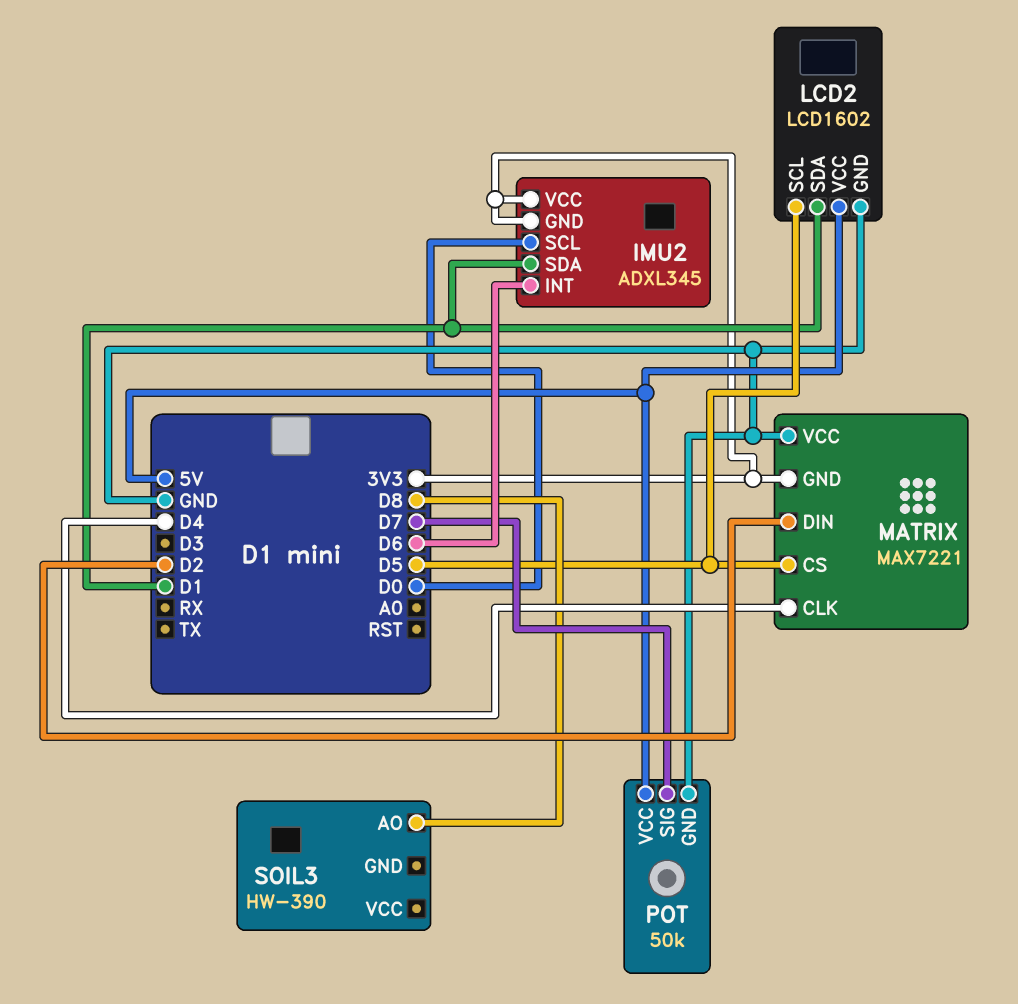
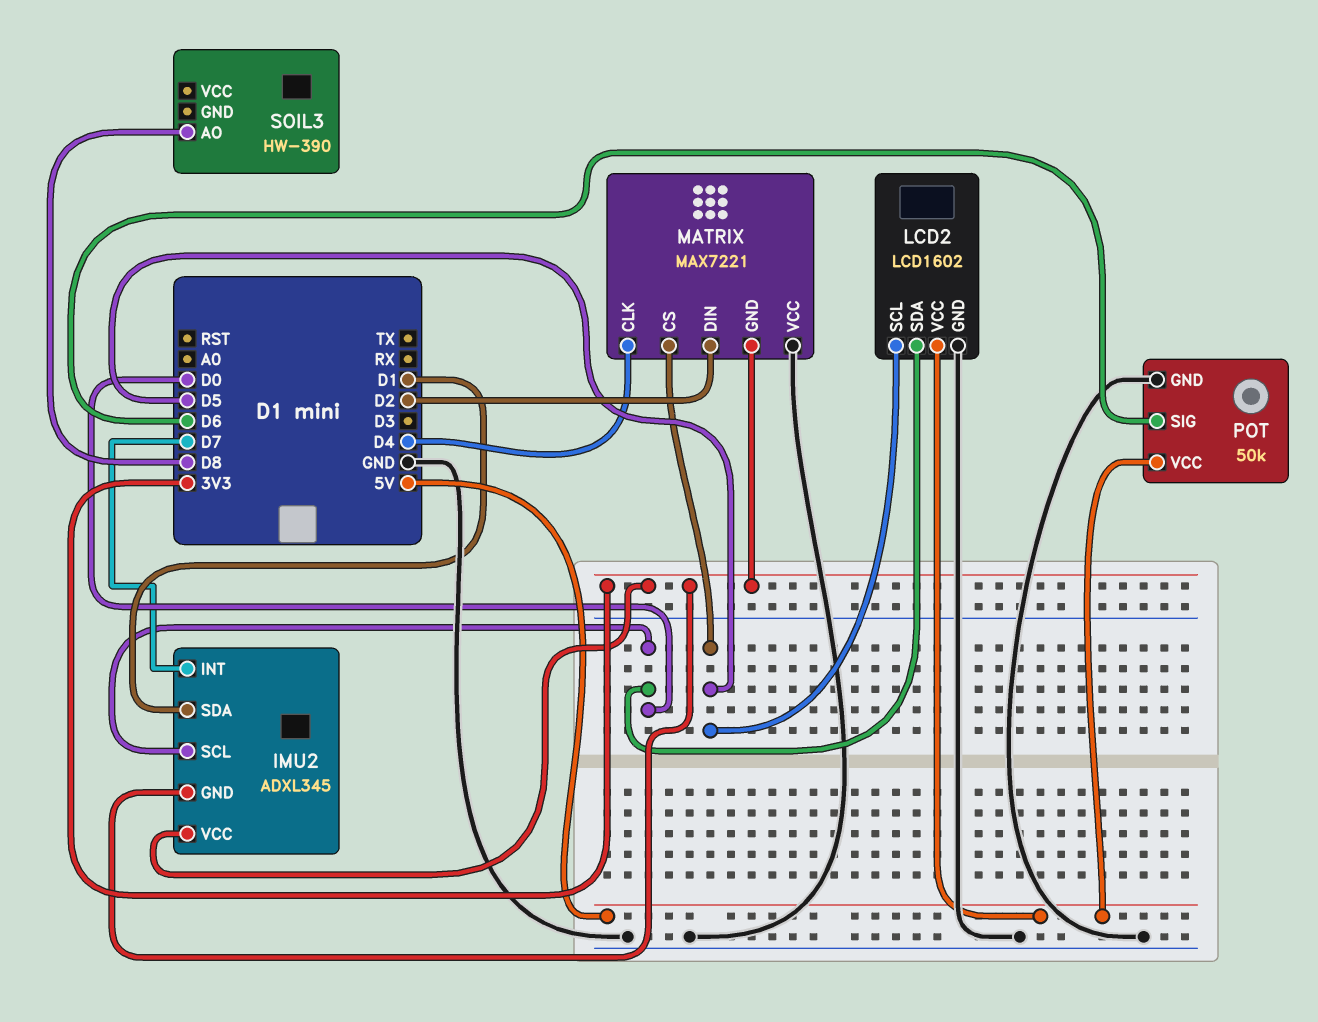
IMU2 pin INT: D6 -> D7
LCD2 pin SDA: D1 -> D0
POT pin SIG: D7 -> D6

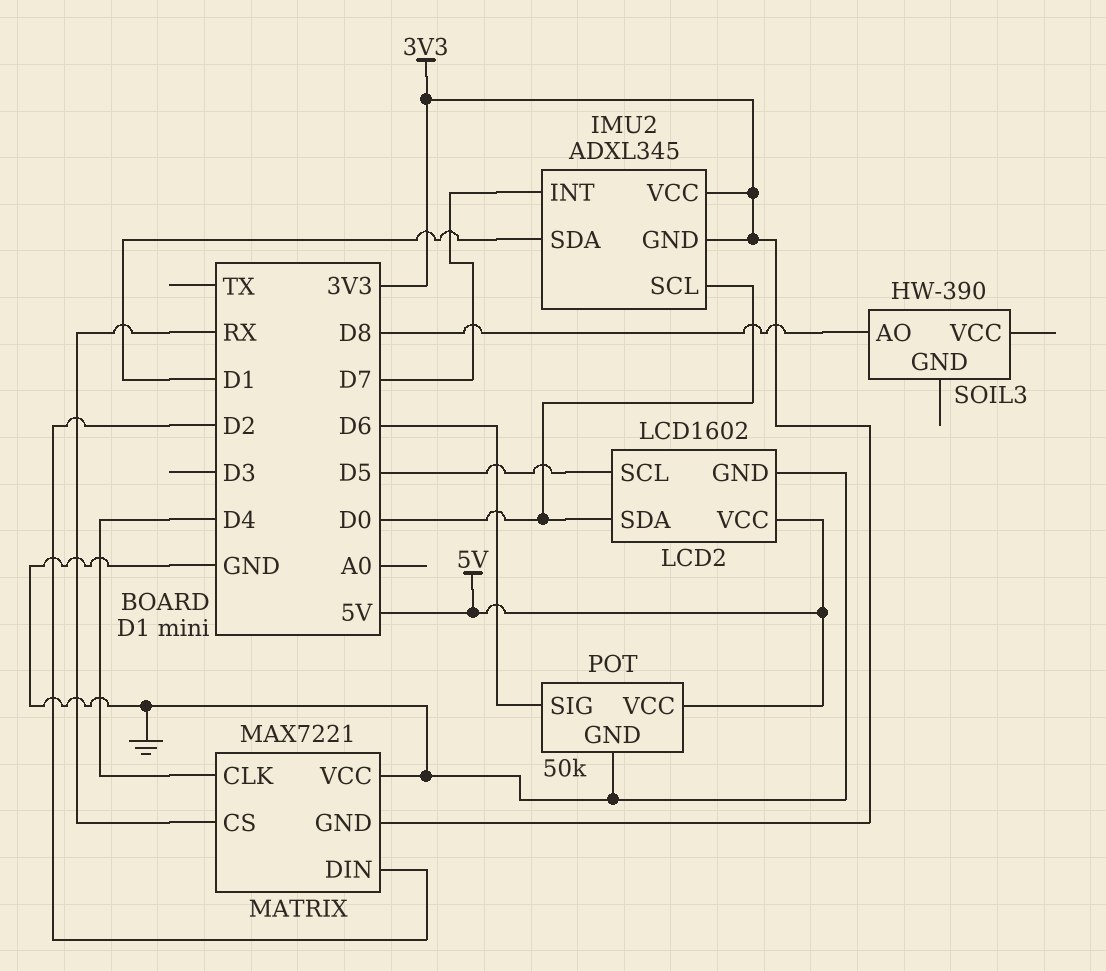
MATRIX pin CS: D5 -> RX

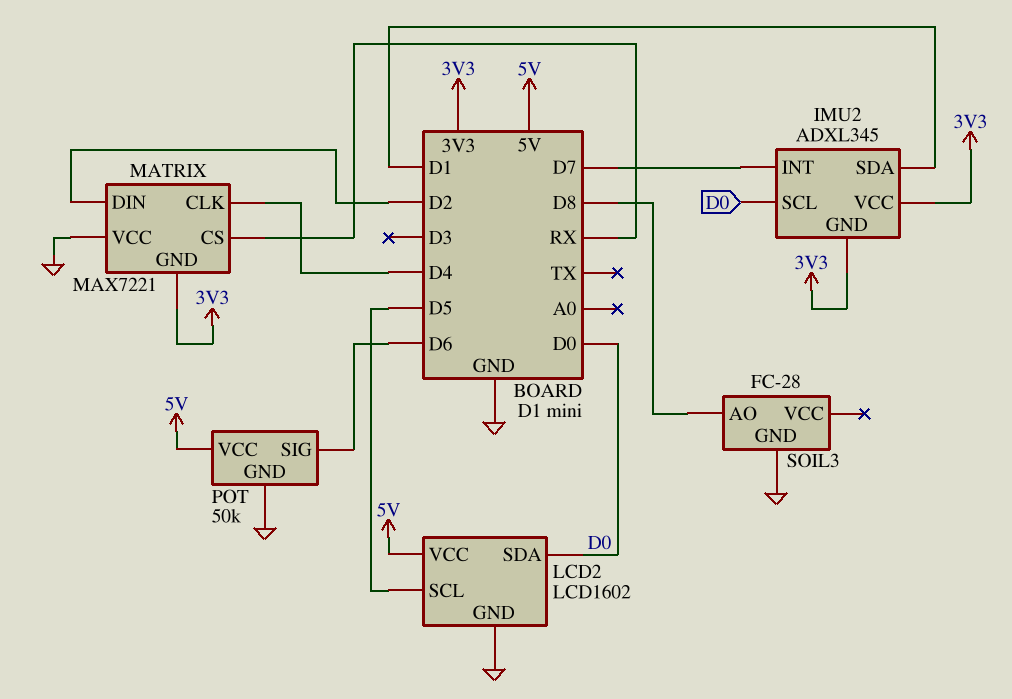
SOIL3: HW-390 -> FC-28
SOIL3 pin GND: none -> GND

